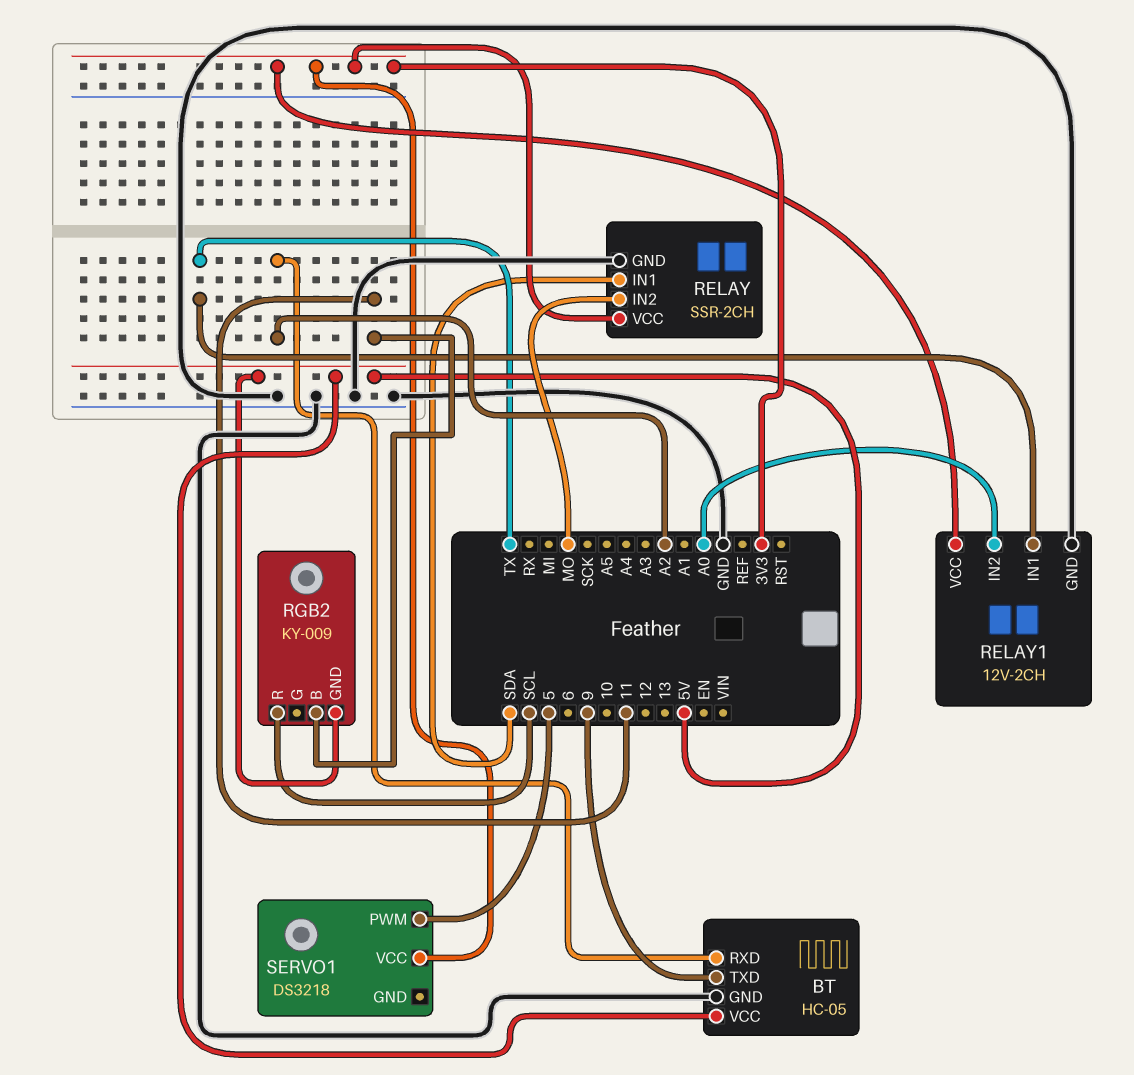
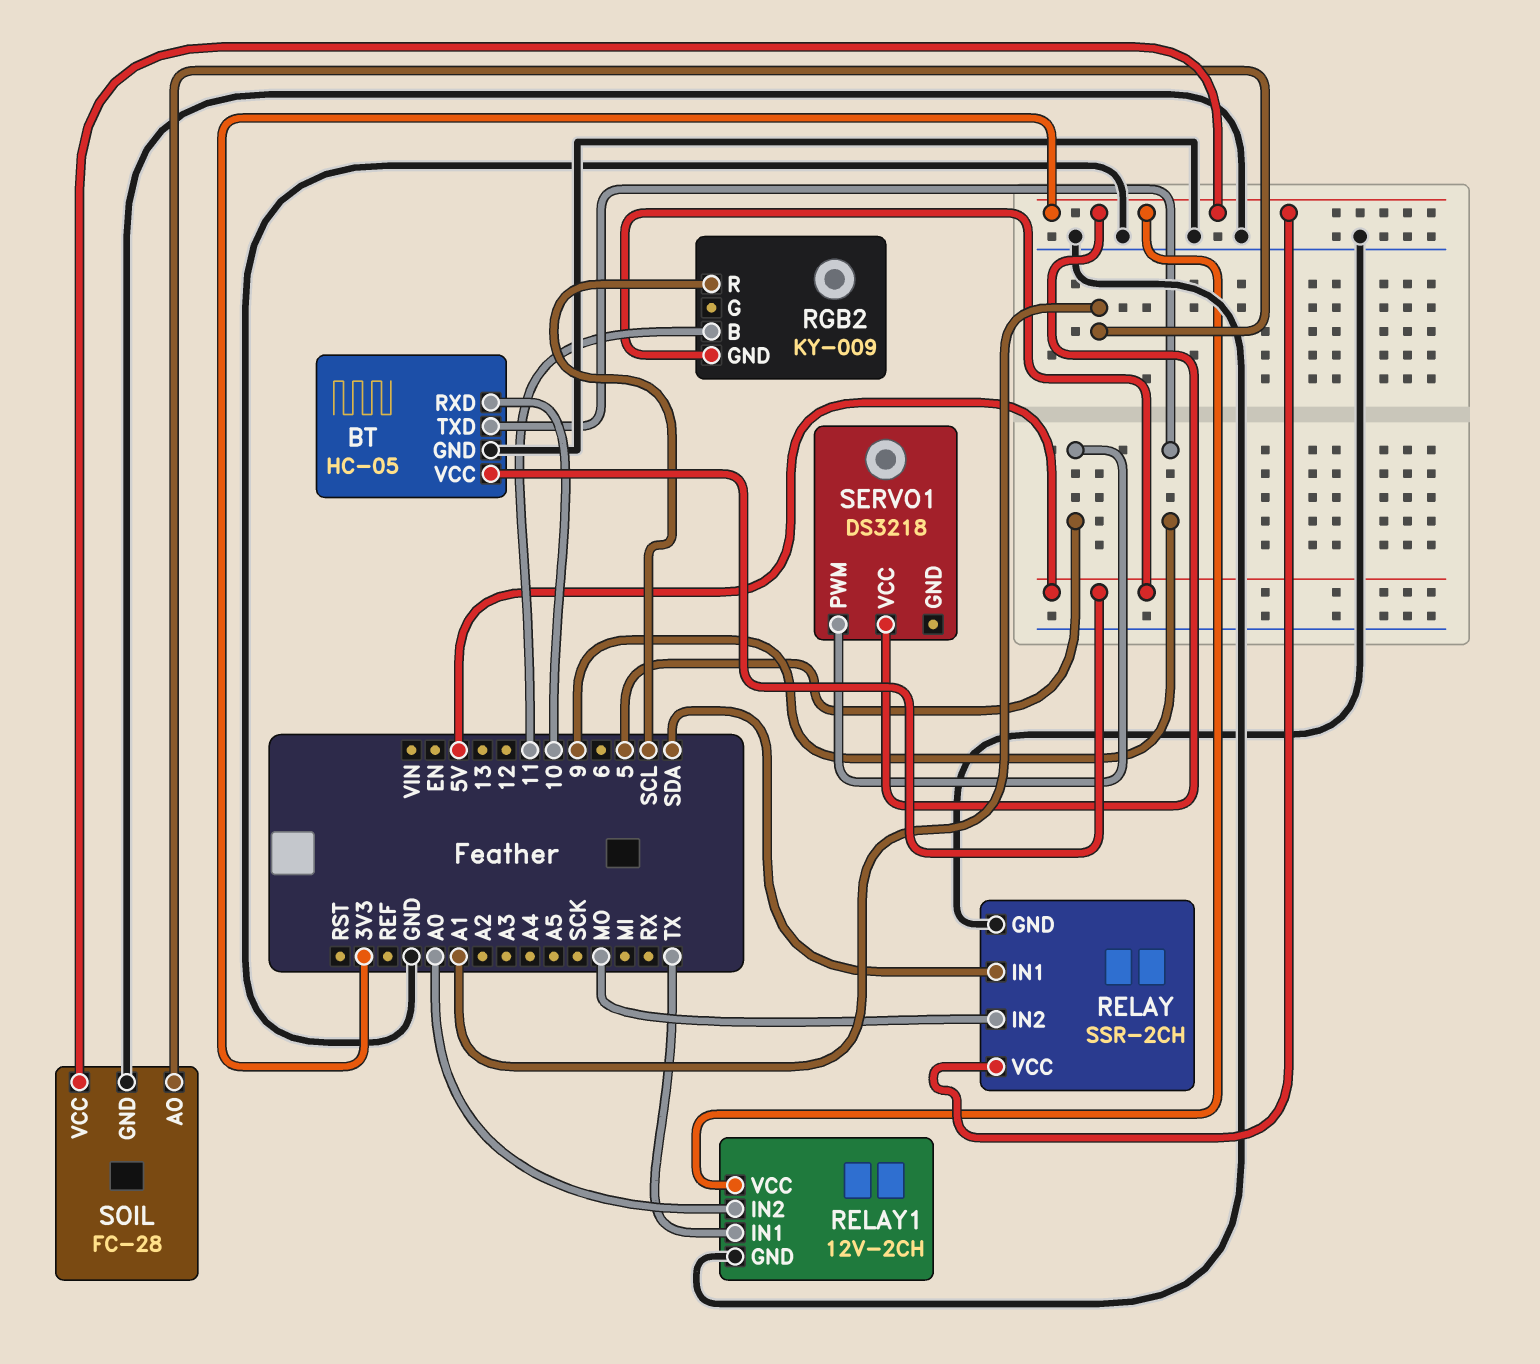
BT pin RXD: A2 -> 10
SOIL: none -> FC-28
SOIL pin AO: none -> A1
SOIL pin GND: none -> GND
SOIL pin VCC: none -> 3V3

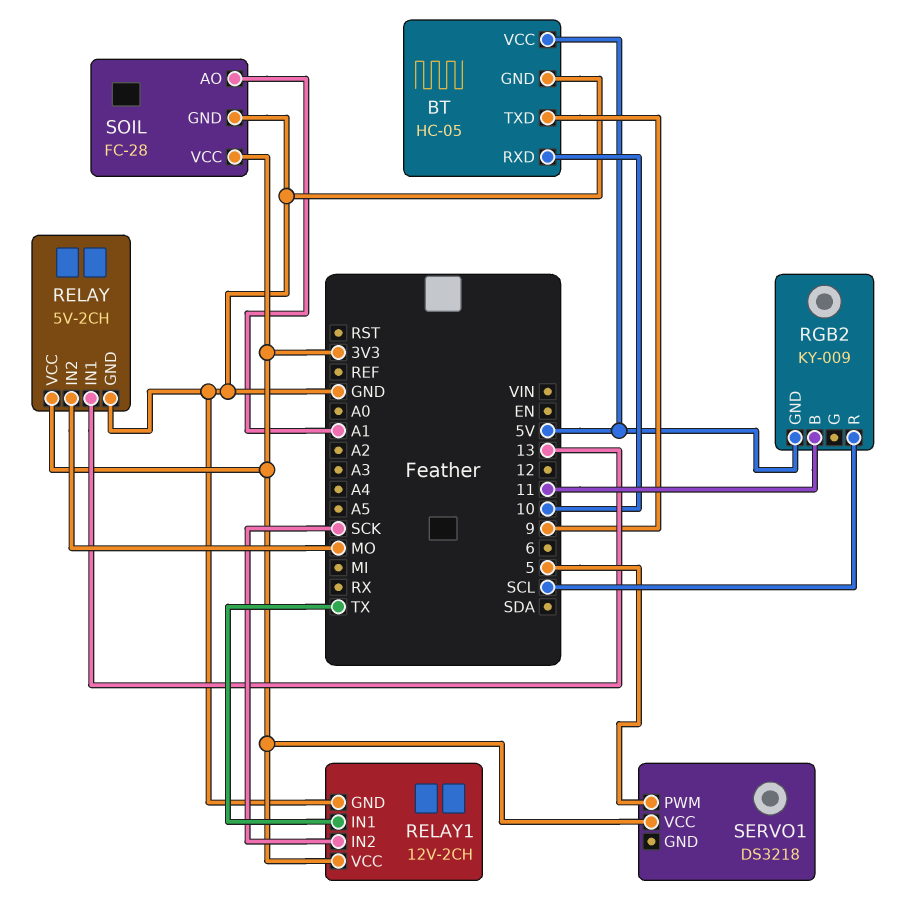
RELAY: SSR-2CH -> 5V-2CH
RELAY pin IN1: SDA -> 13
RELAY1 pin IN2: A0 -> SCK

